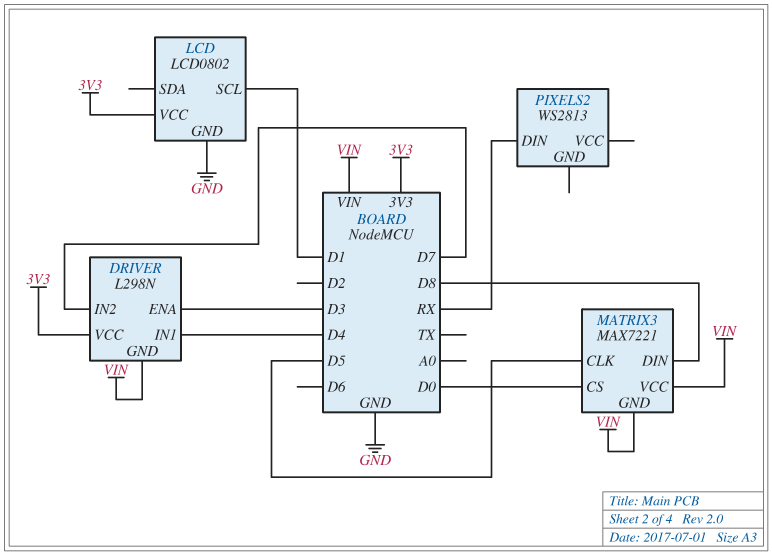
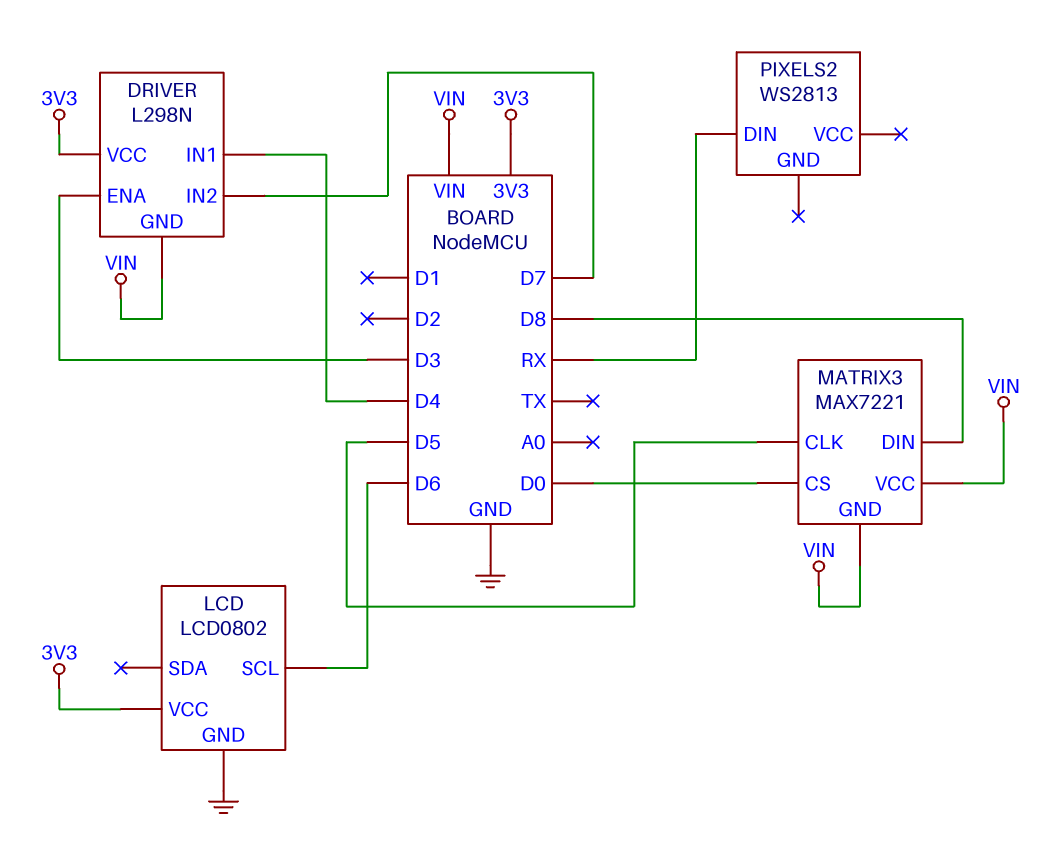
LCD pin SCL: D1 -> D6

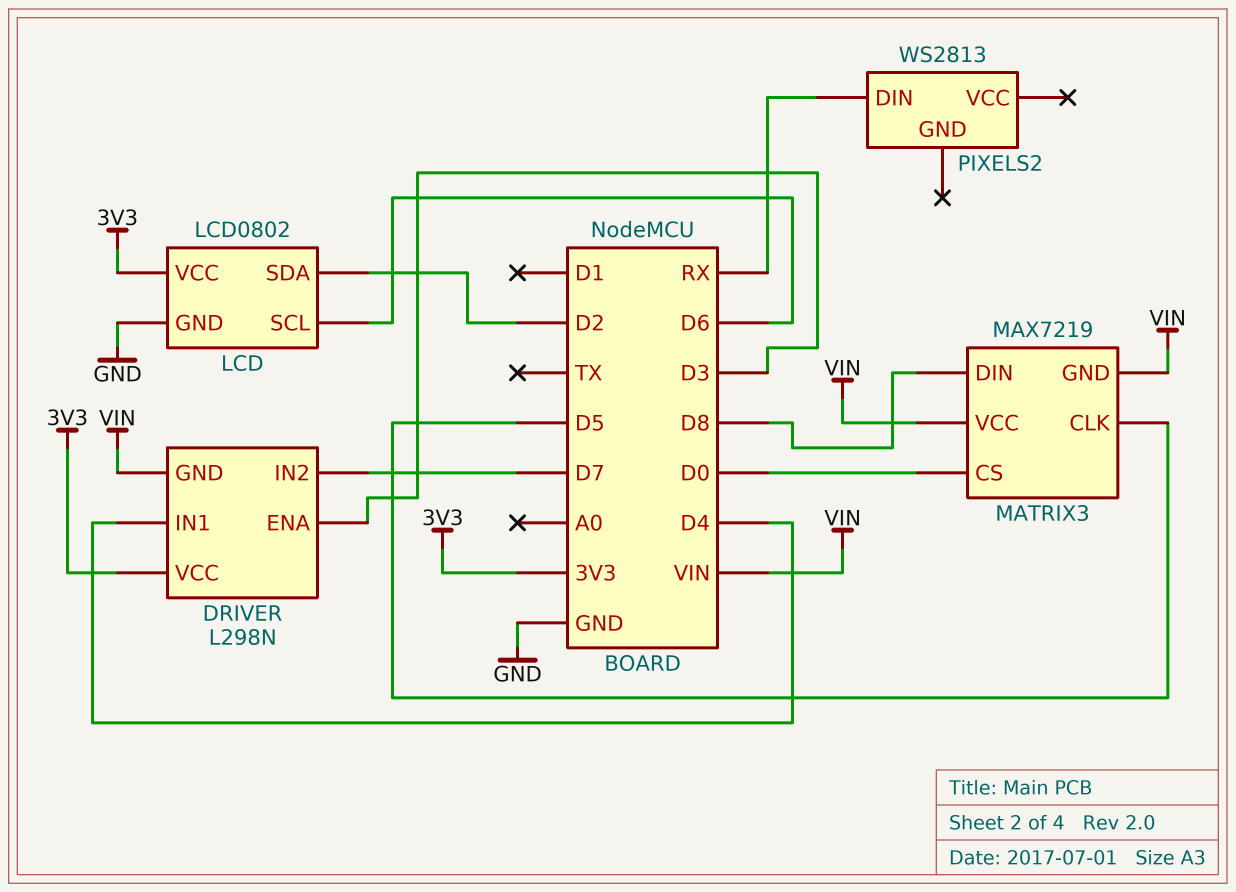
LCD pin SDA: none -> D2
MATRIX3: MAX7221 -> MAX7219

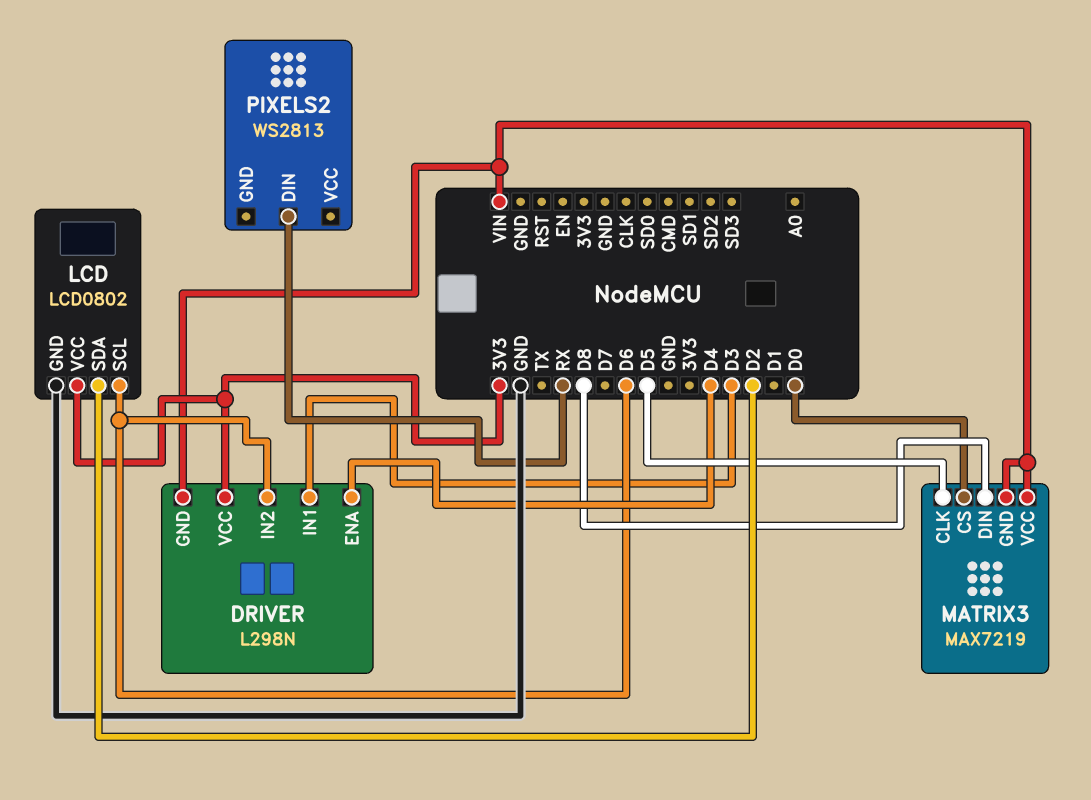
DRIVER pin ENA: D3 -> D4
DRIVER pin IN1: D4 -> D3
DRIVER pin IN2: D7 -> D6

